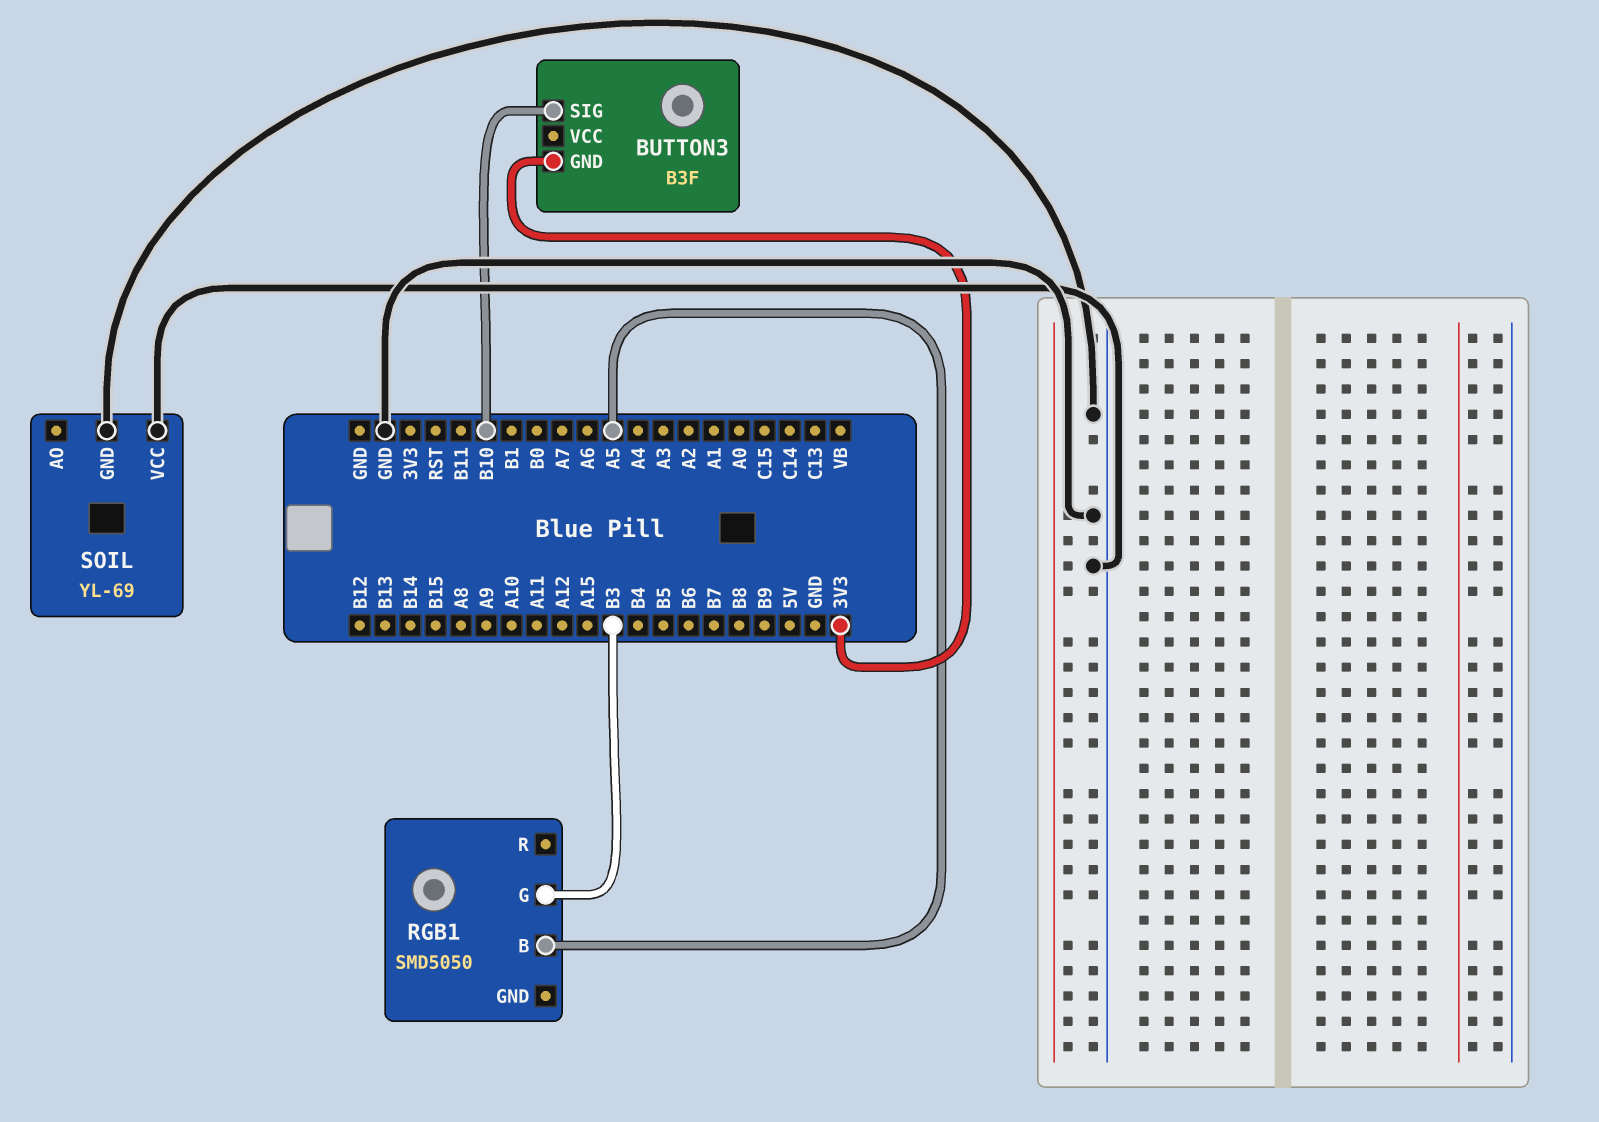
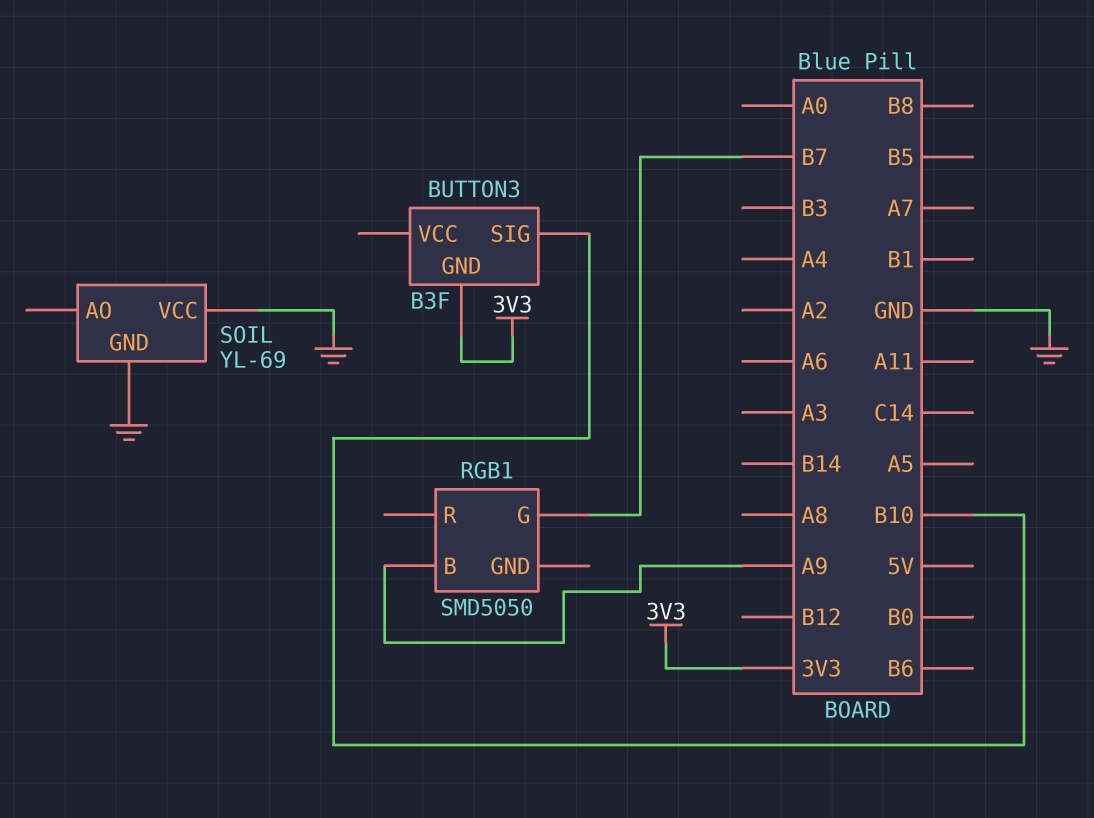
RGB1 pin B: A5 -> A9
RGB1 pin G: B3 -> B7

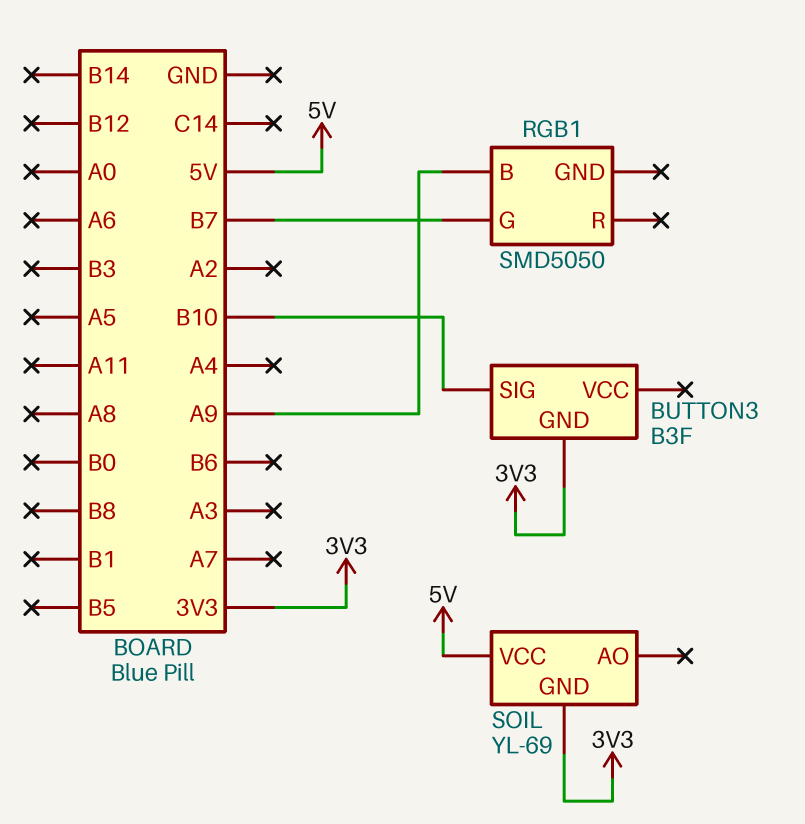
SOIL pin GND: GND -> 3V3
SOIL pin VCC: GND -> 5V

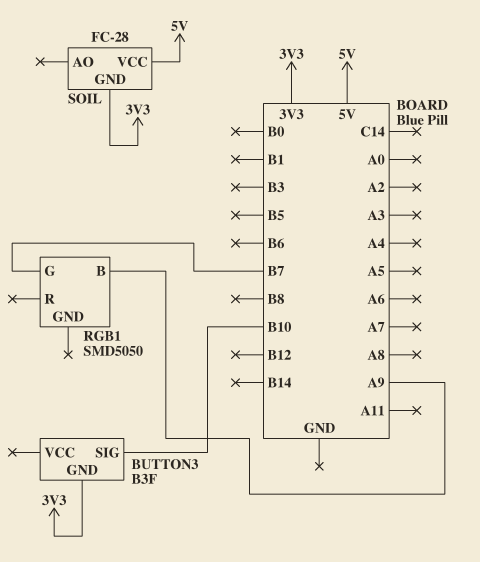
SOIL: YL-69 -> FC-28

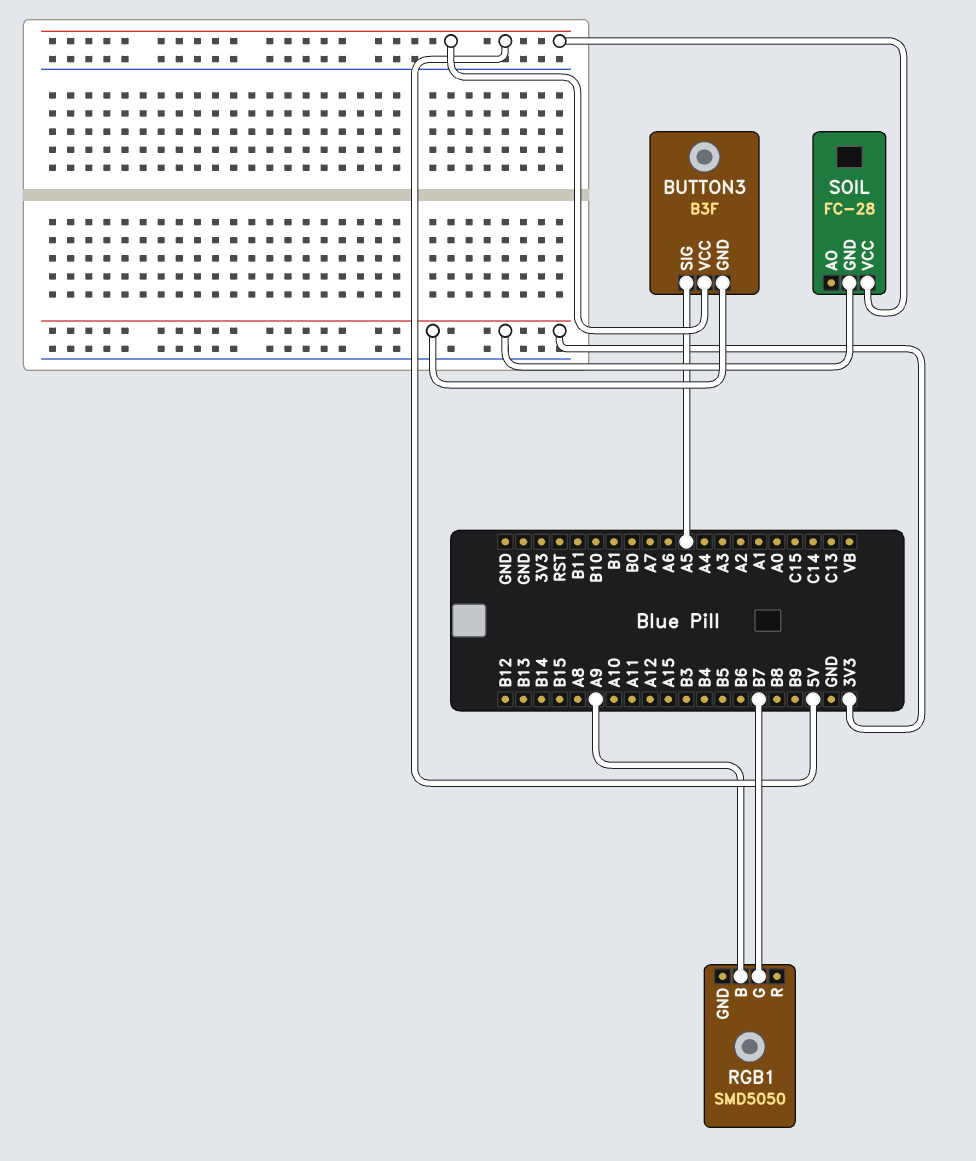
BUTTON3 pin SIG: B10 -> A5
BUTTON3 pin VCC: none -> 5V

